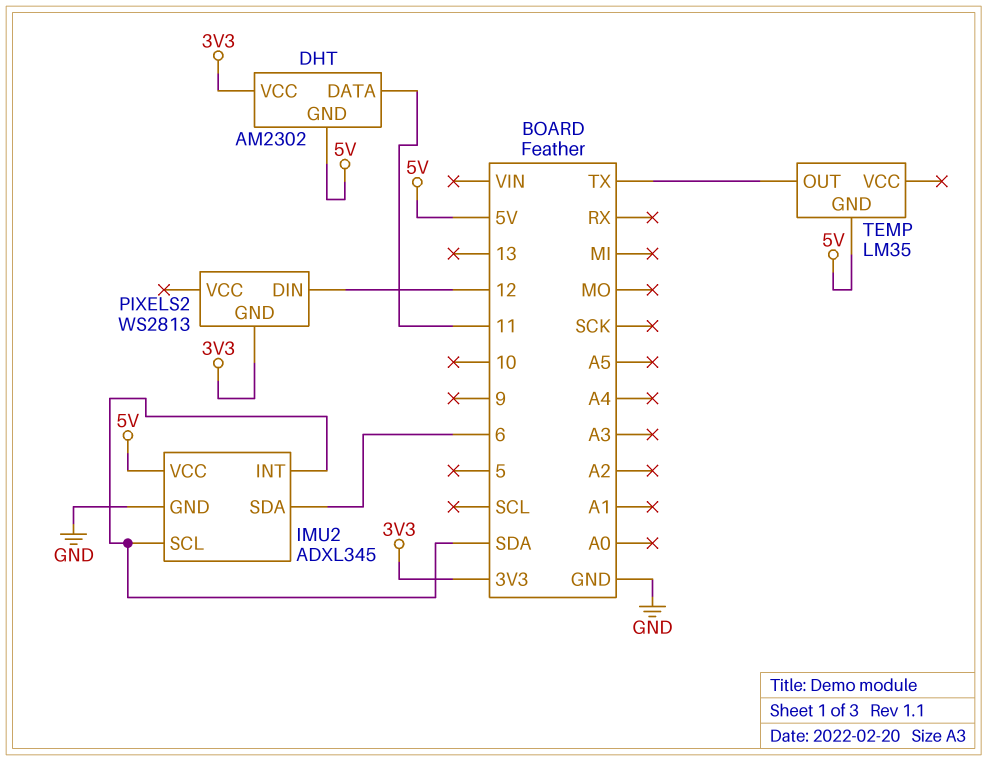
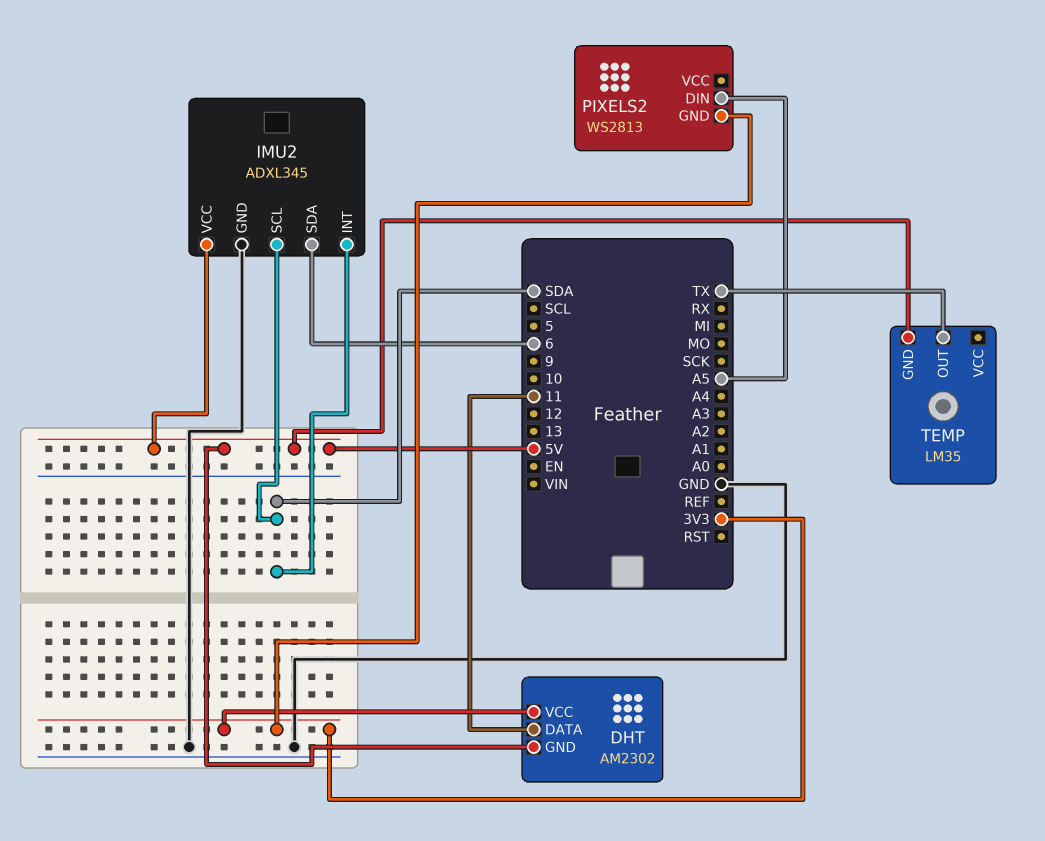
PIXELS2 pin DIN: 12 -> A5

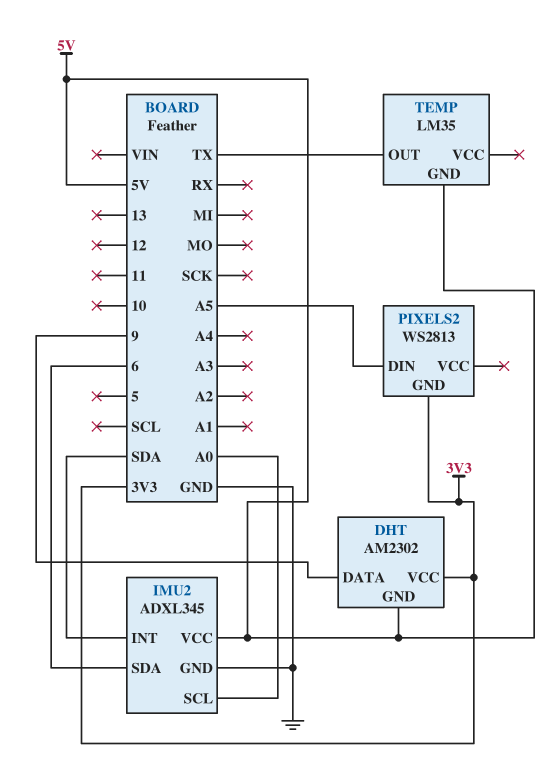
DHT pin DATA: 11 -> 9
IMU2 pin SCL: SDA -> A0

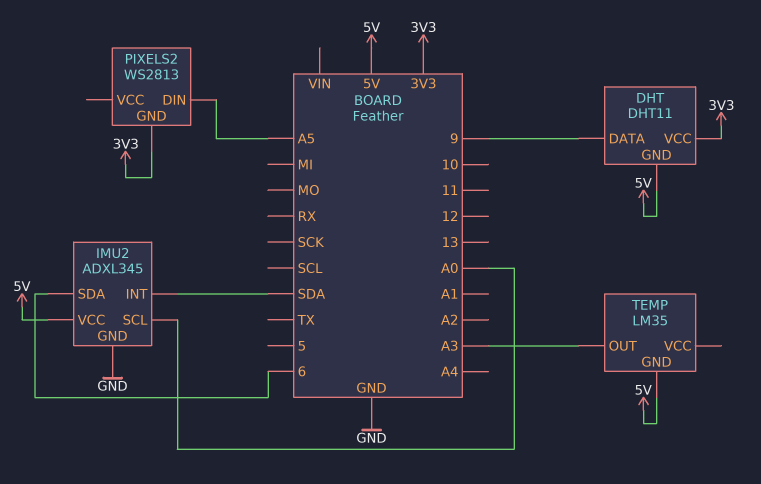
DHT: AM2302 -> DHT11
TEMP pin OUT: TX -> A3

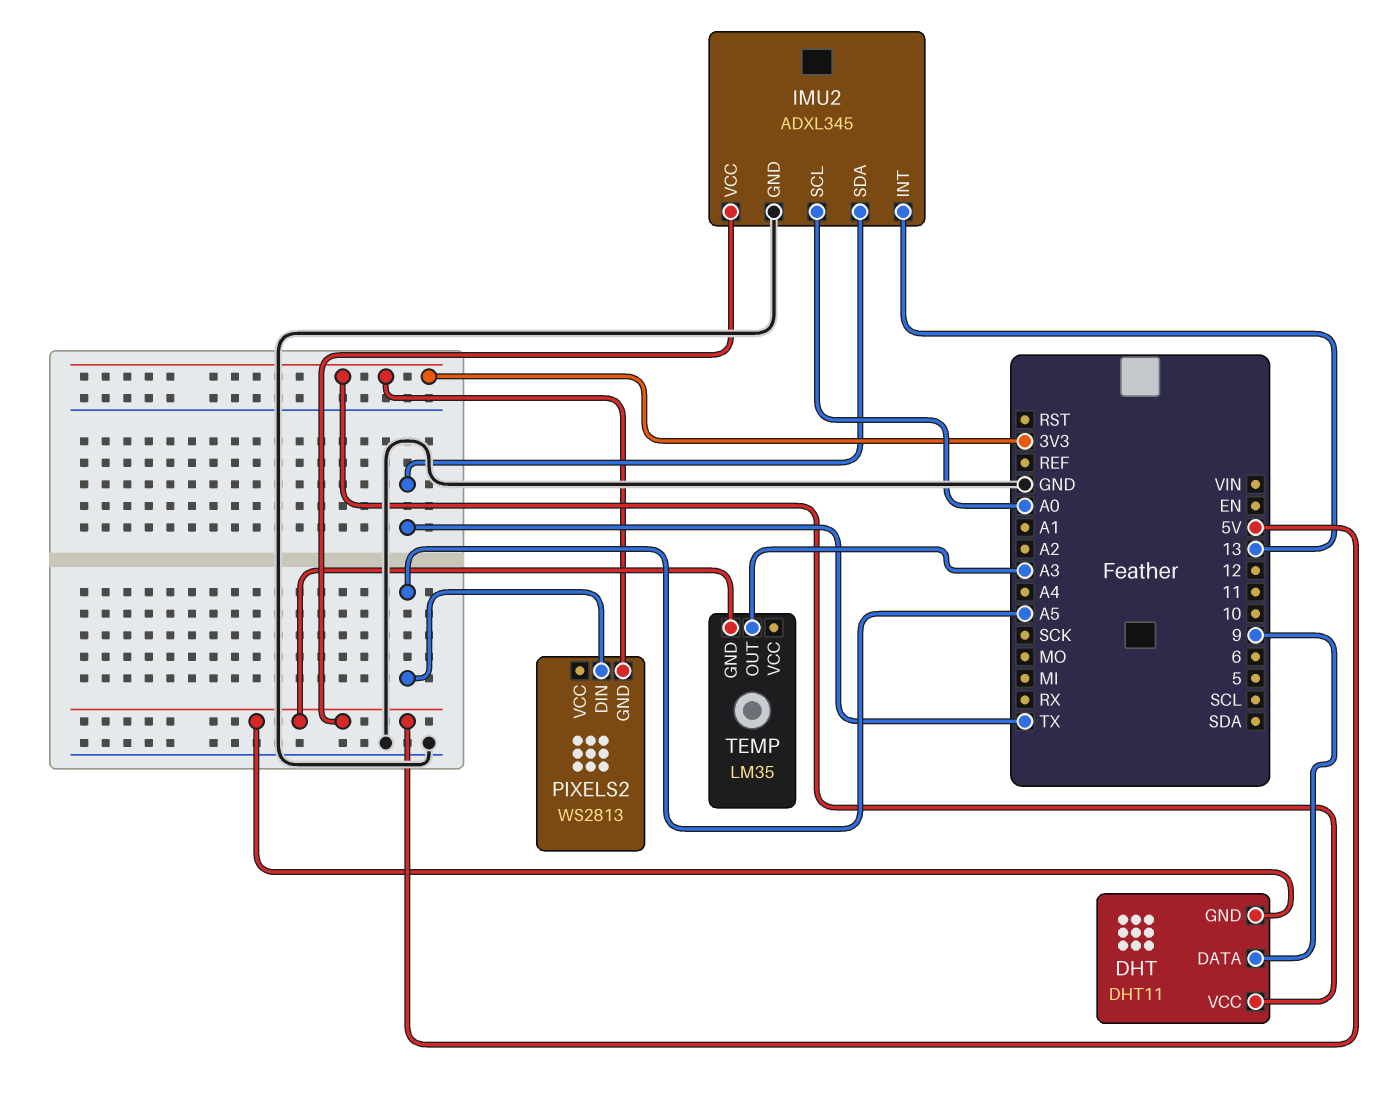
IMU2 pin INT: SDA -> 13
IMU2 pin SDA: 6 -> TX

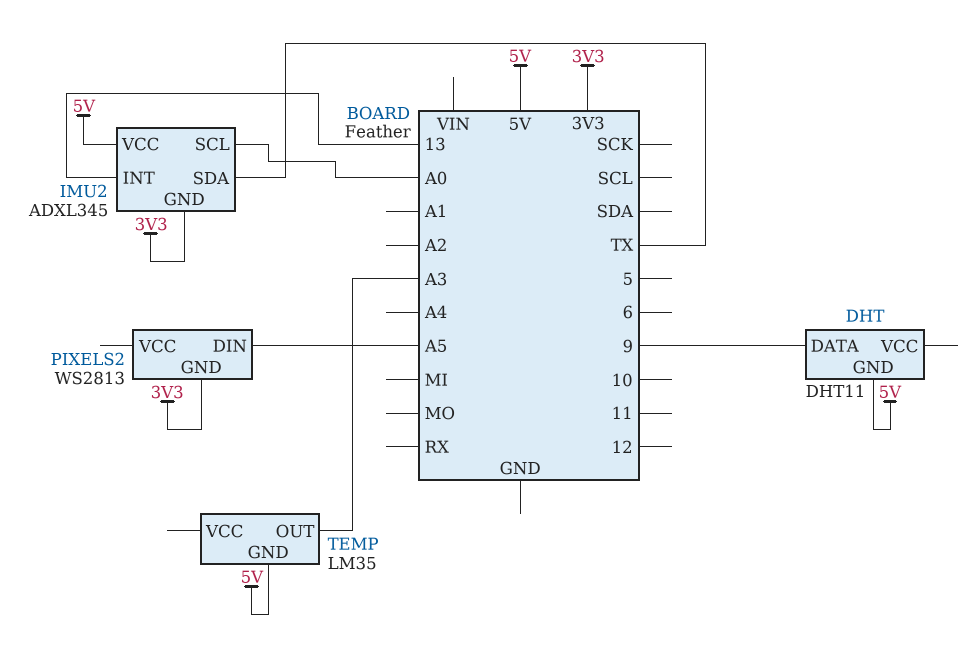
DHT pin VCC: 3V3 -> none
IMU2 pin GND: GND -> 3V3

